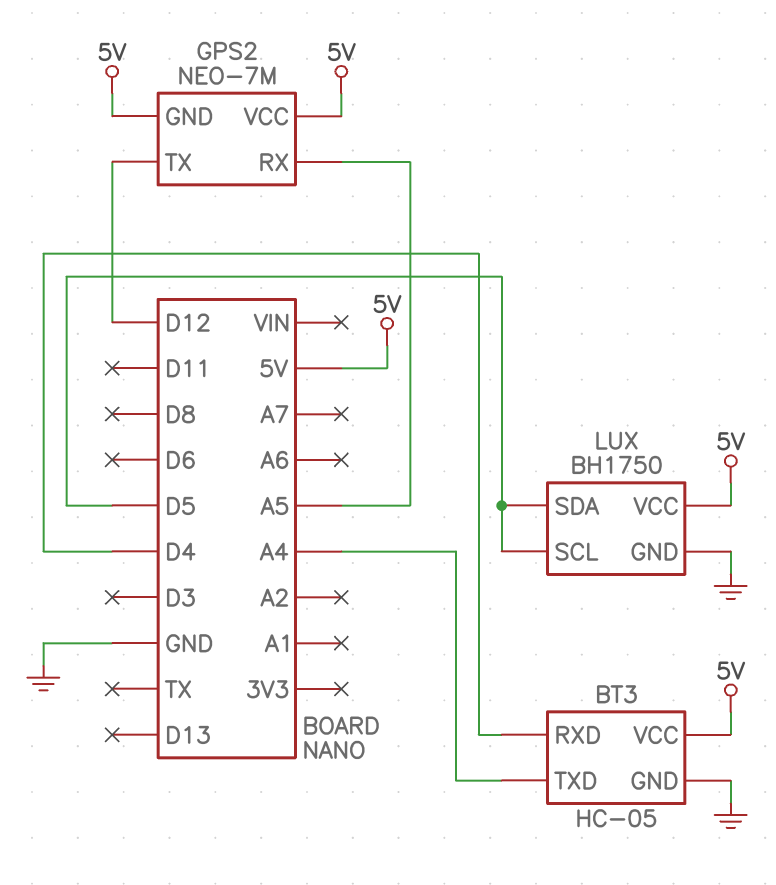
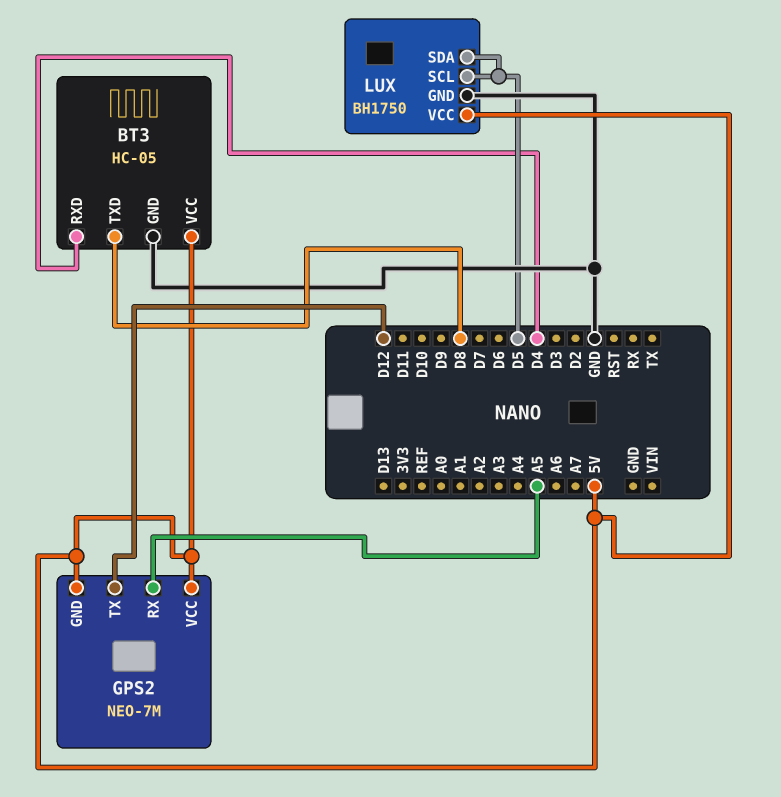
BT3 pin TXD: A4 -> D8

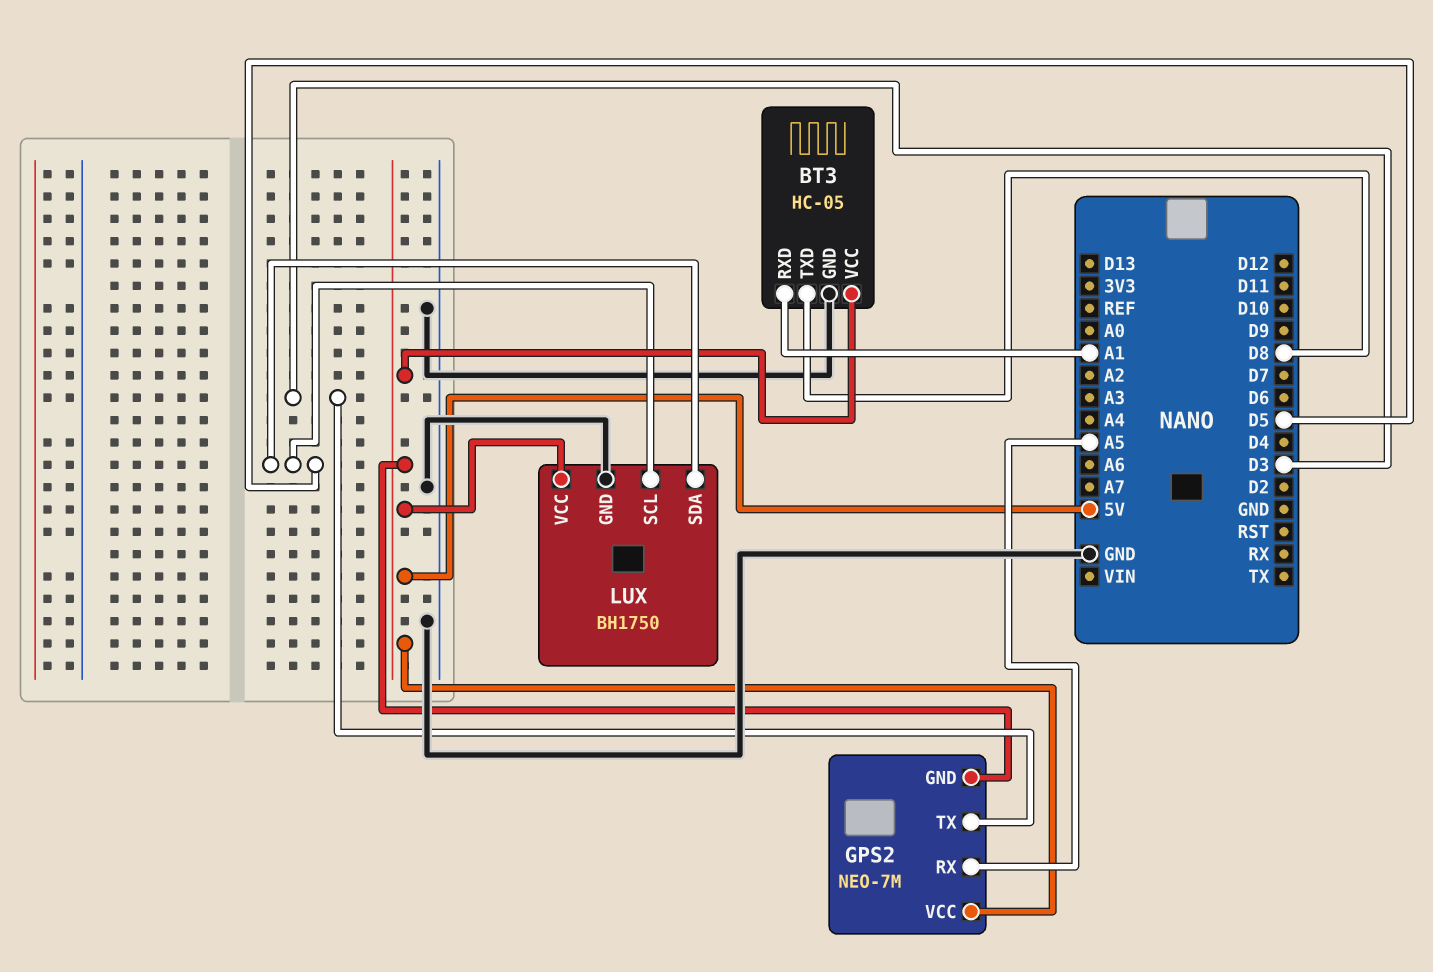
BT3 pin RXD: D4 -> A1
GPS2 pin TX: D12 -> D3

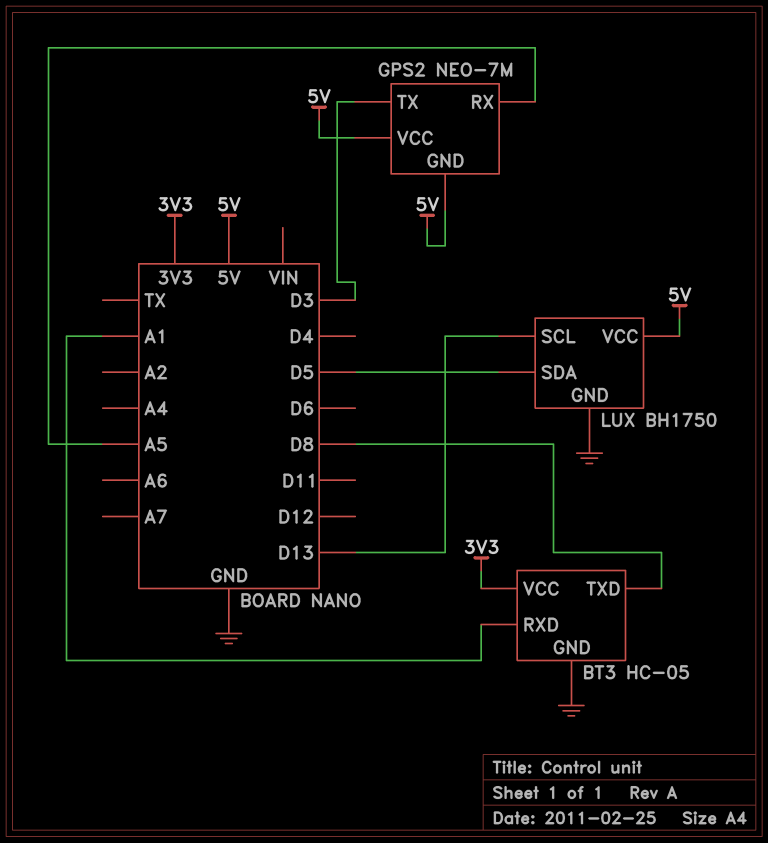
BT3 pin VCC: 5V -> 3V3
LUX pin SCL: D5 -> D13

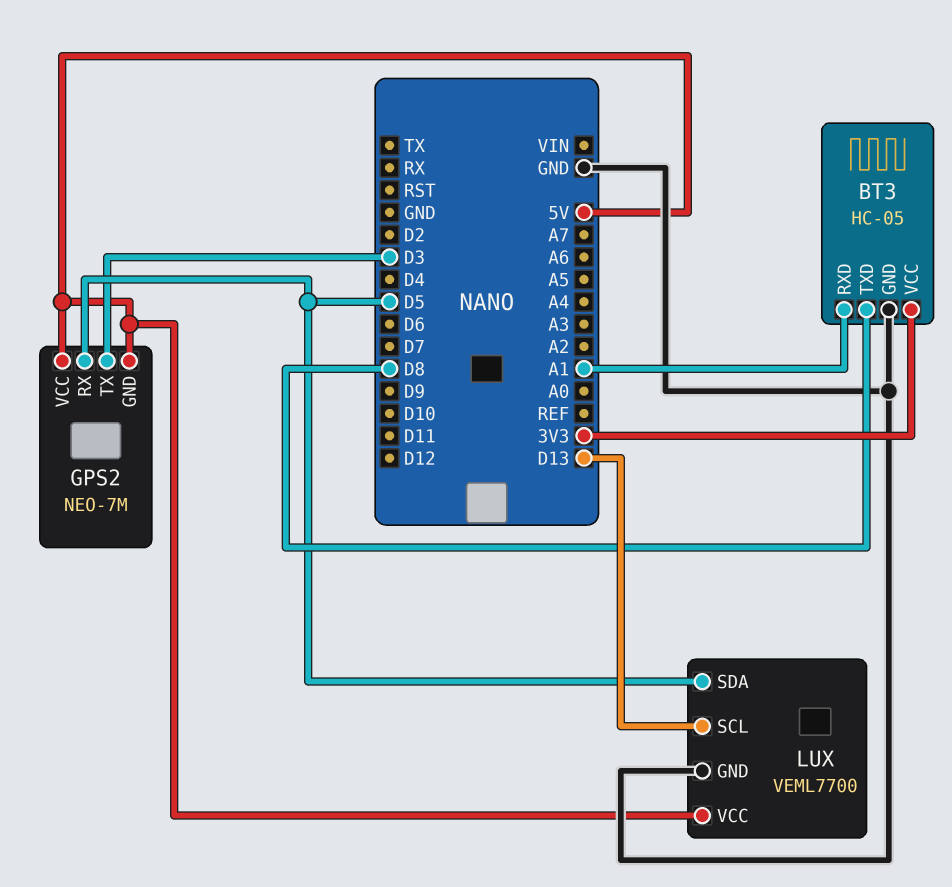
GPS2 pin RX: A5 -> D5
LUX: BH1750 -> VEML7700

